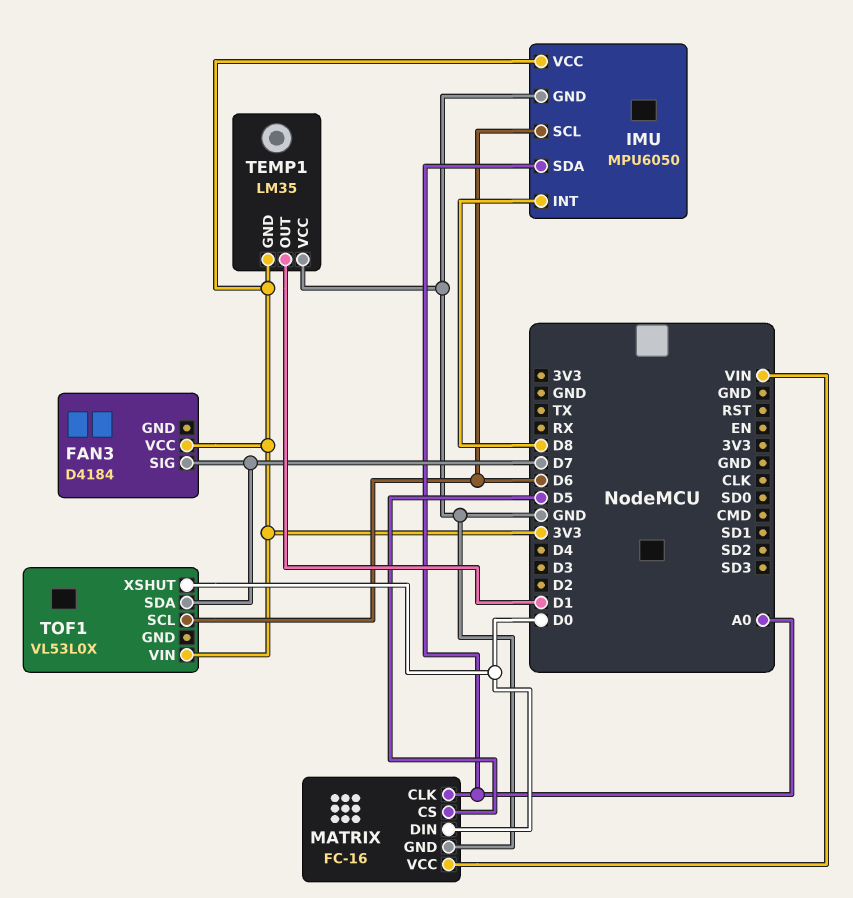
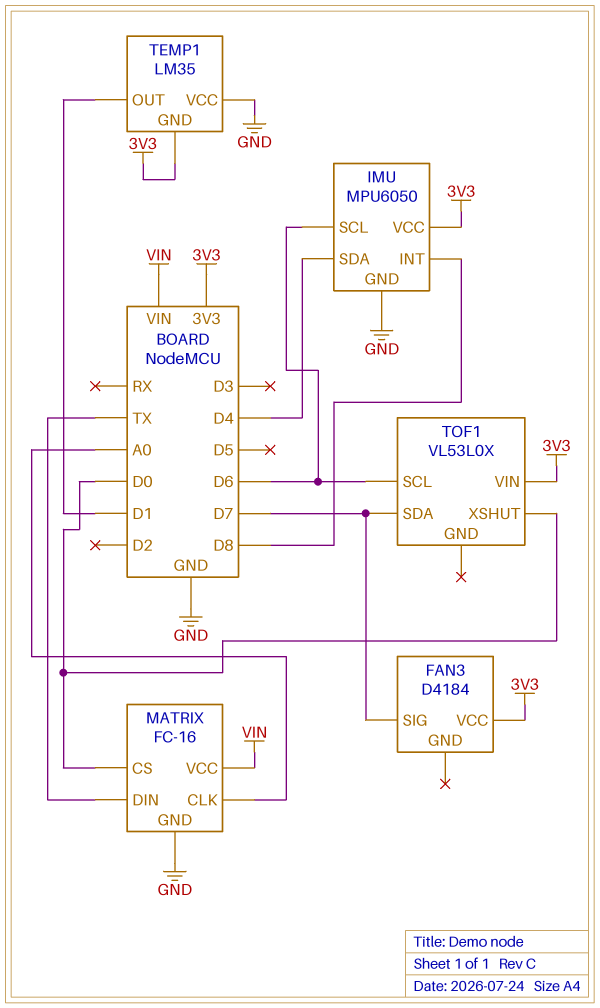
IMU pin SDA: A0 -> D4
MATRIX pin CS: D5 -> D0
MATRIX pin DIN: D0 -> TX

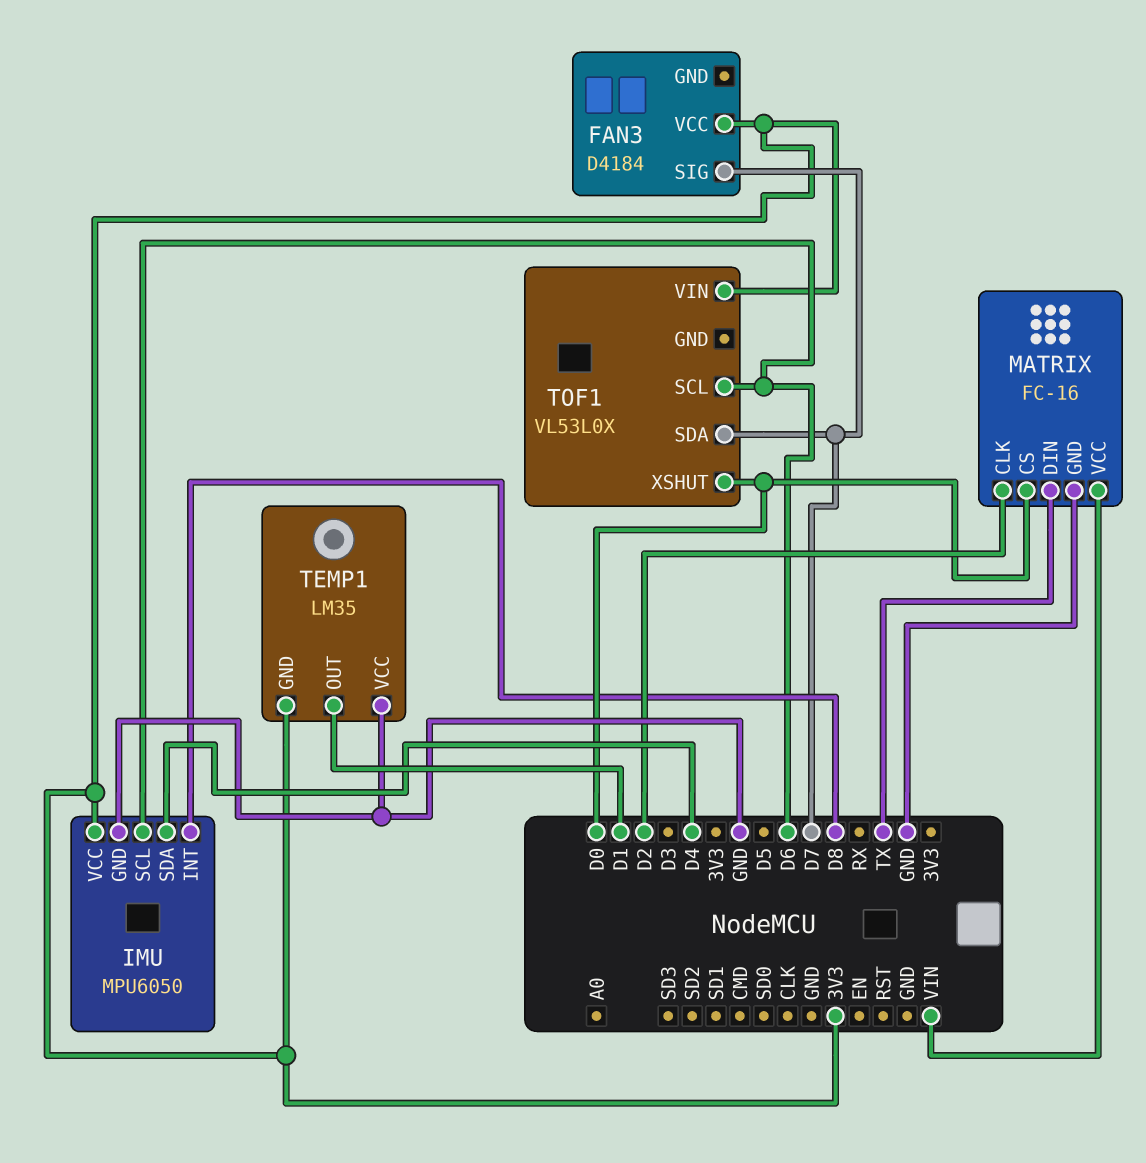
MATRIX pin CLK: A0 -> D2

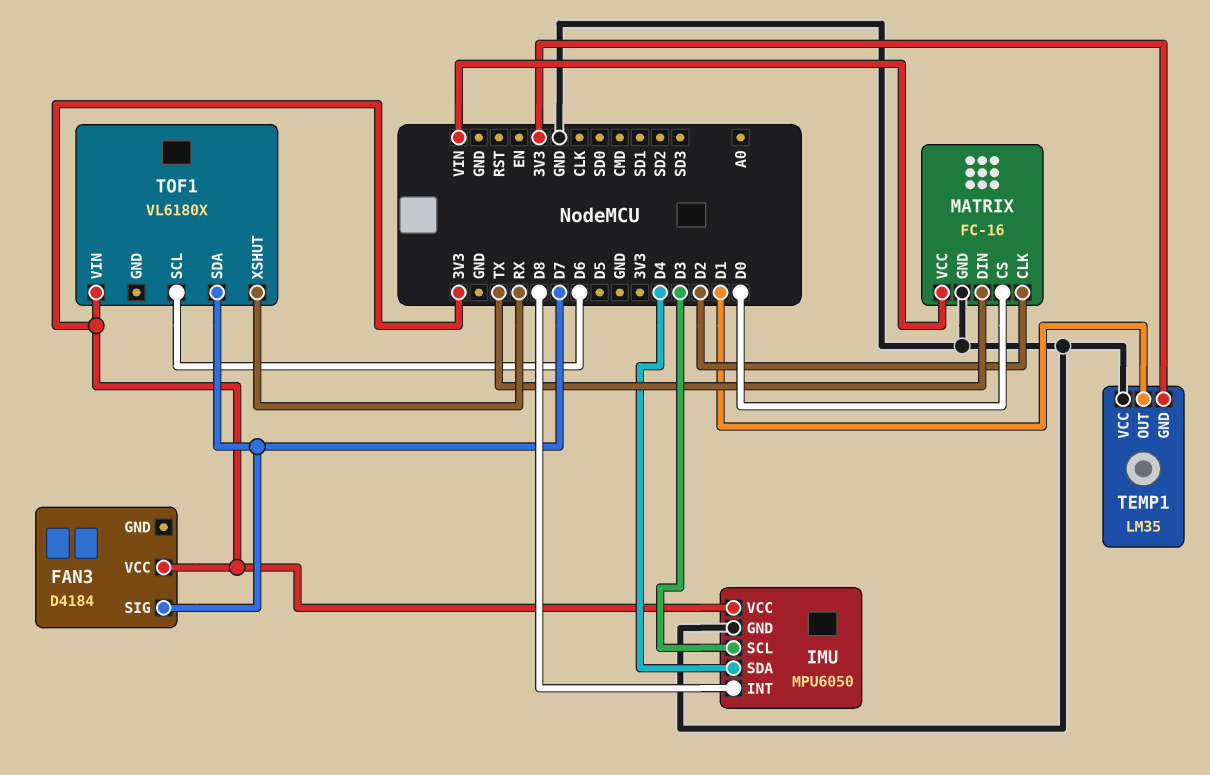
IMU pin SCL: D6 -> D3
TOF1: VL53L0X -> VL6180X
TOF1 pin XSHUT: D0 -> RX

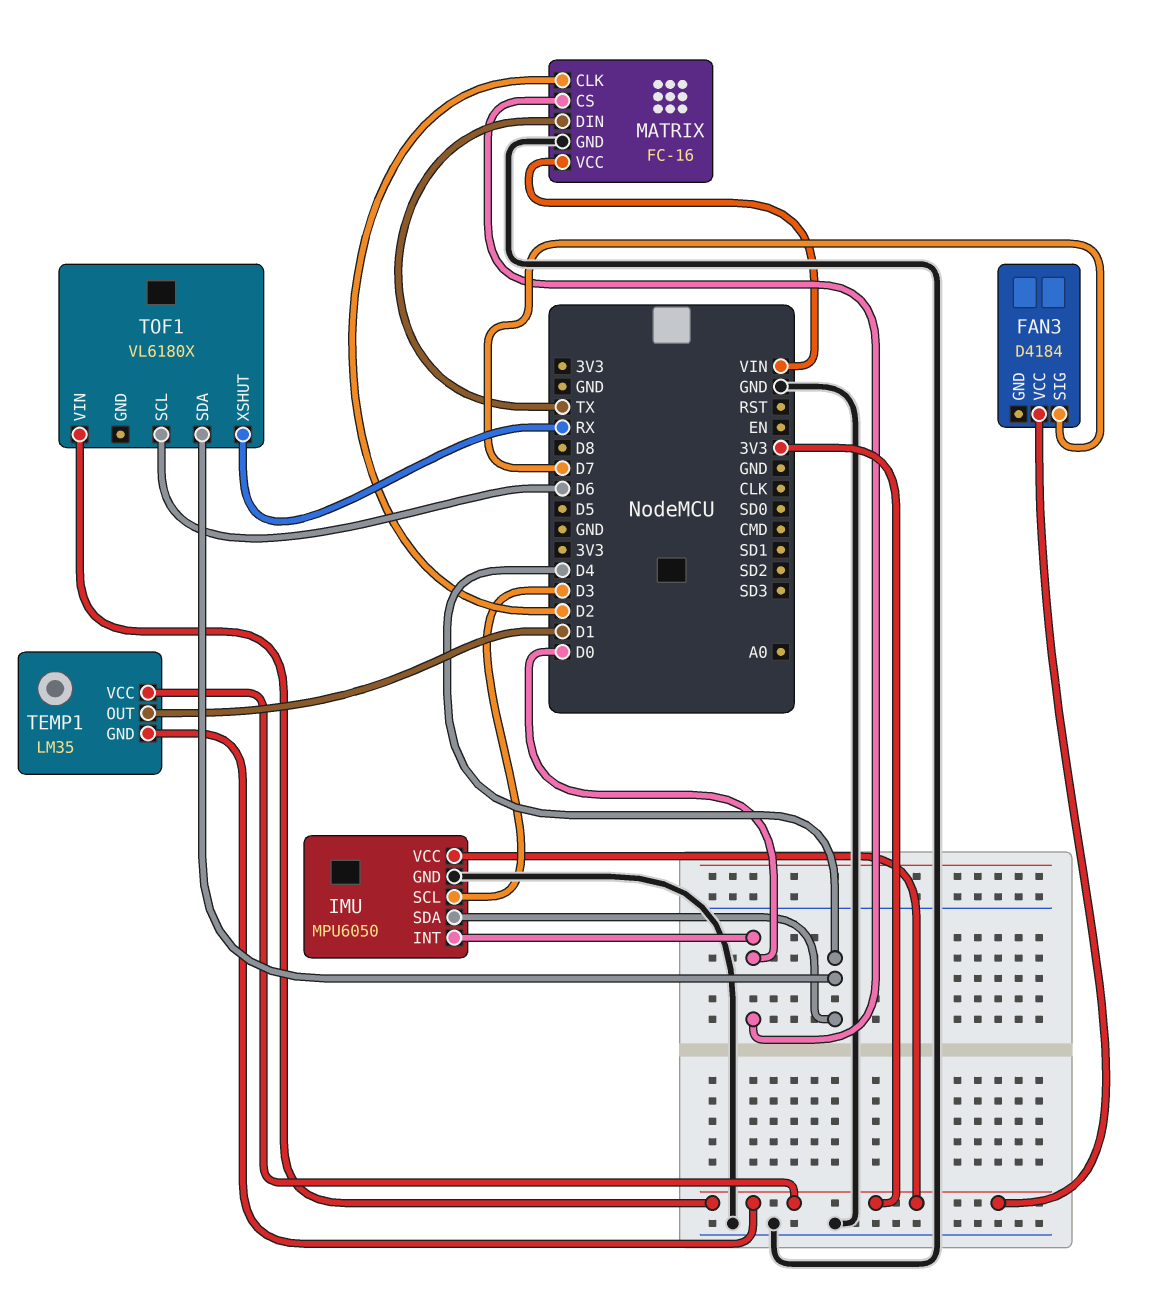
IMU pin INT: D8 -> D0
TEMP1 pin VCC: GND -> 3V3
TOF1 pin SDA: D7 -> D4

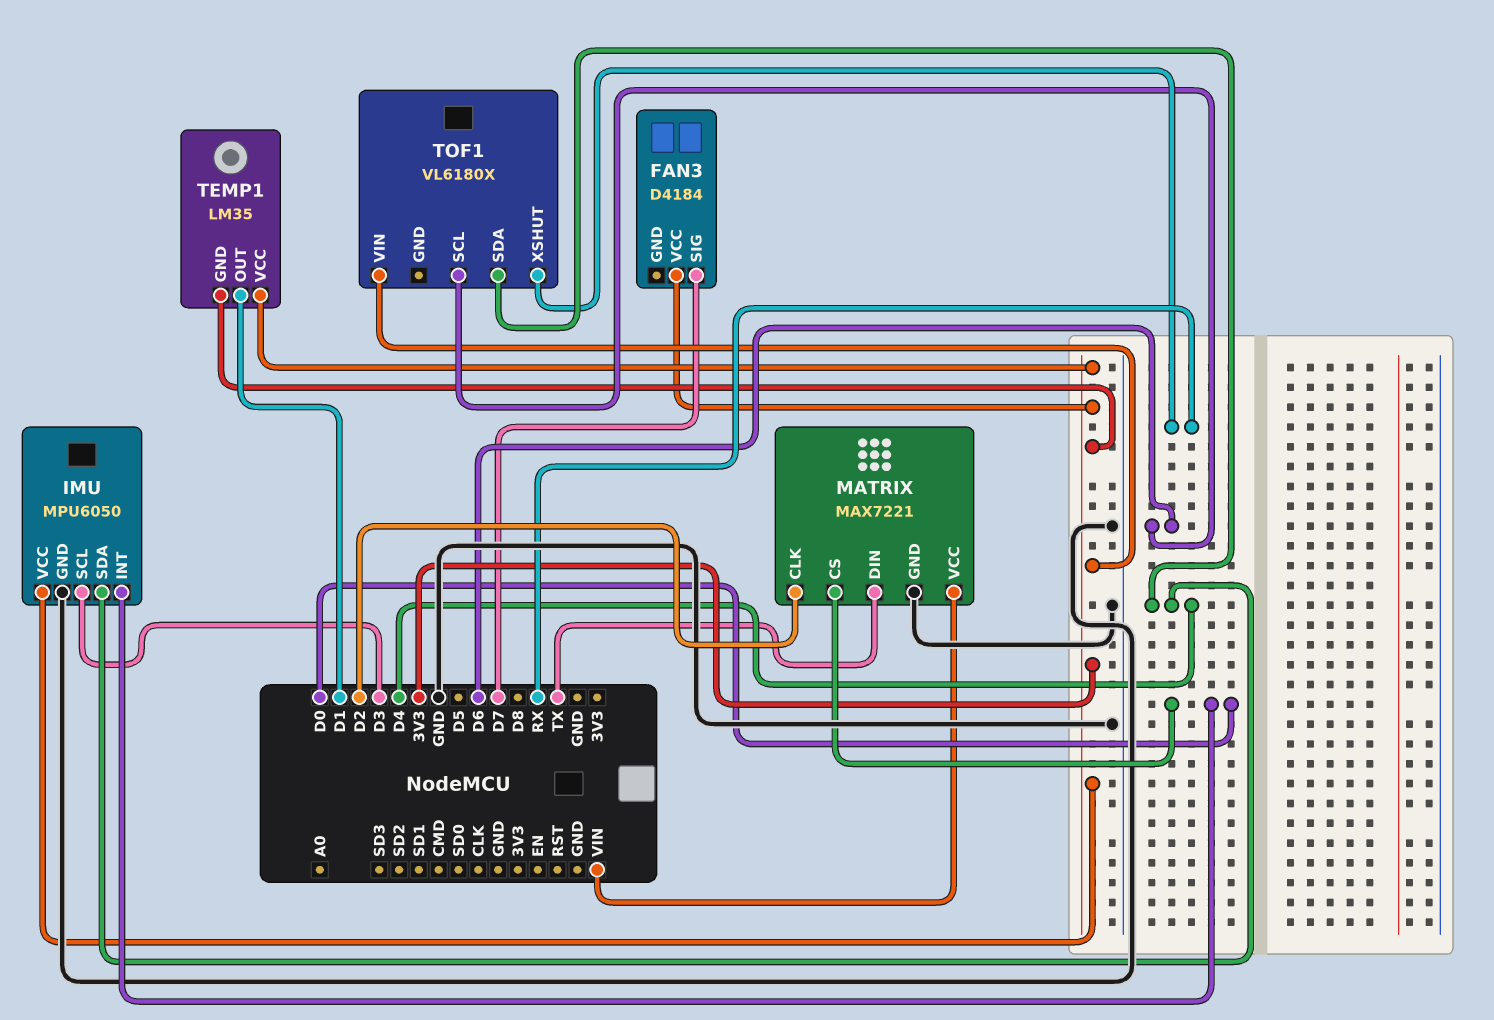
MATRIX: FC-16 -> MAX7221

